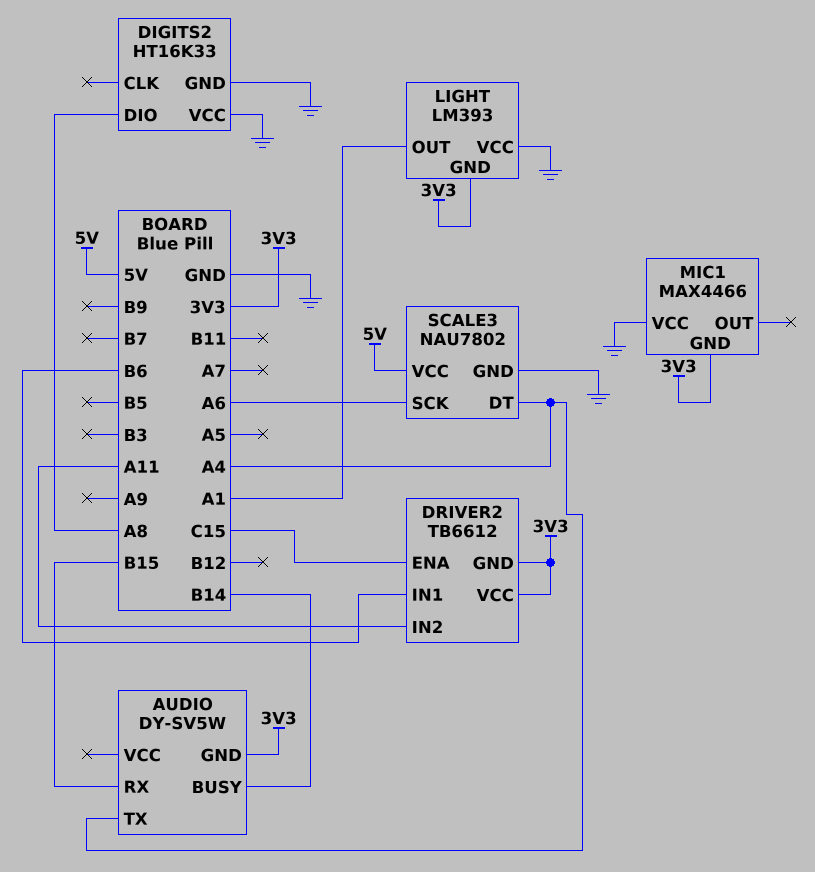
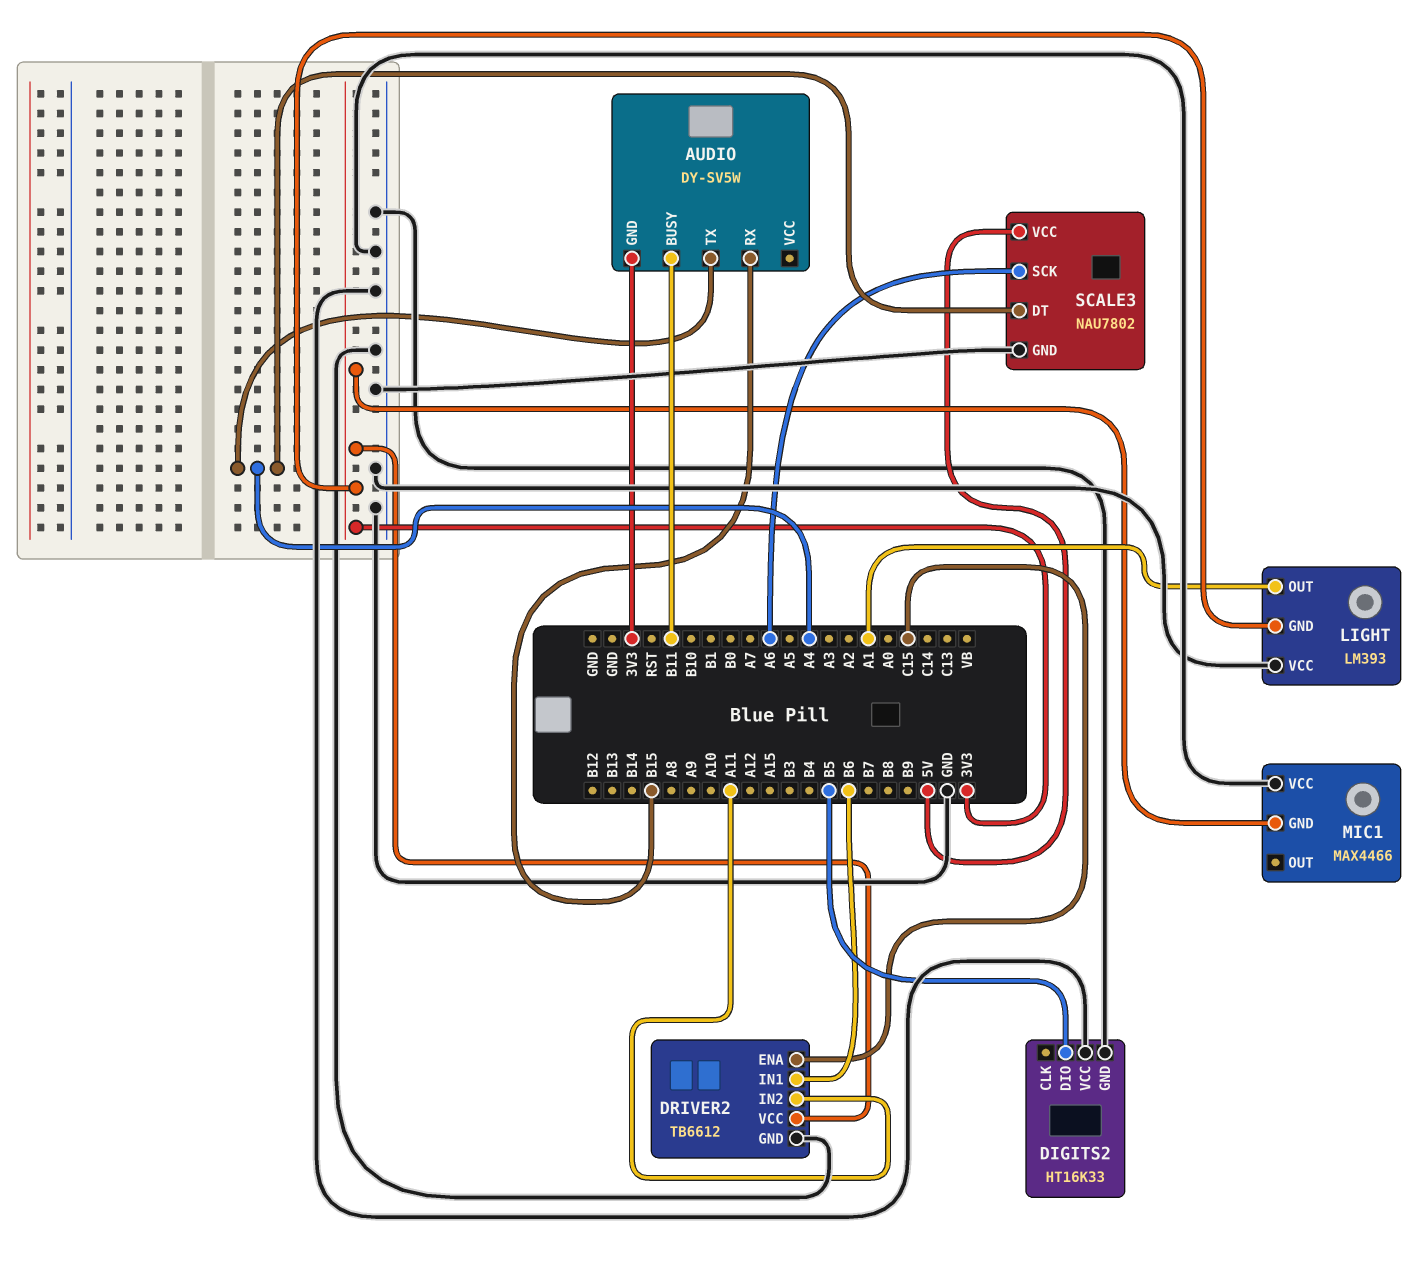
AUDIO pin BUSY: B14 -> B11
DIGITS2 pin DIO: A8 -> B5
DRIVER2 pin GND: 3V3 -> GND

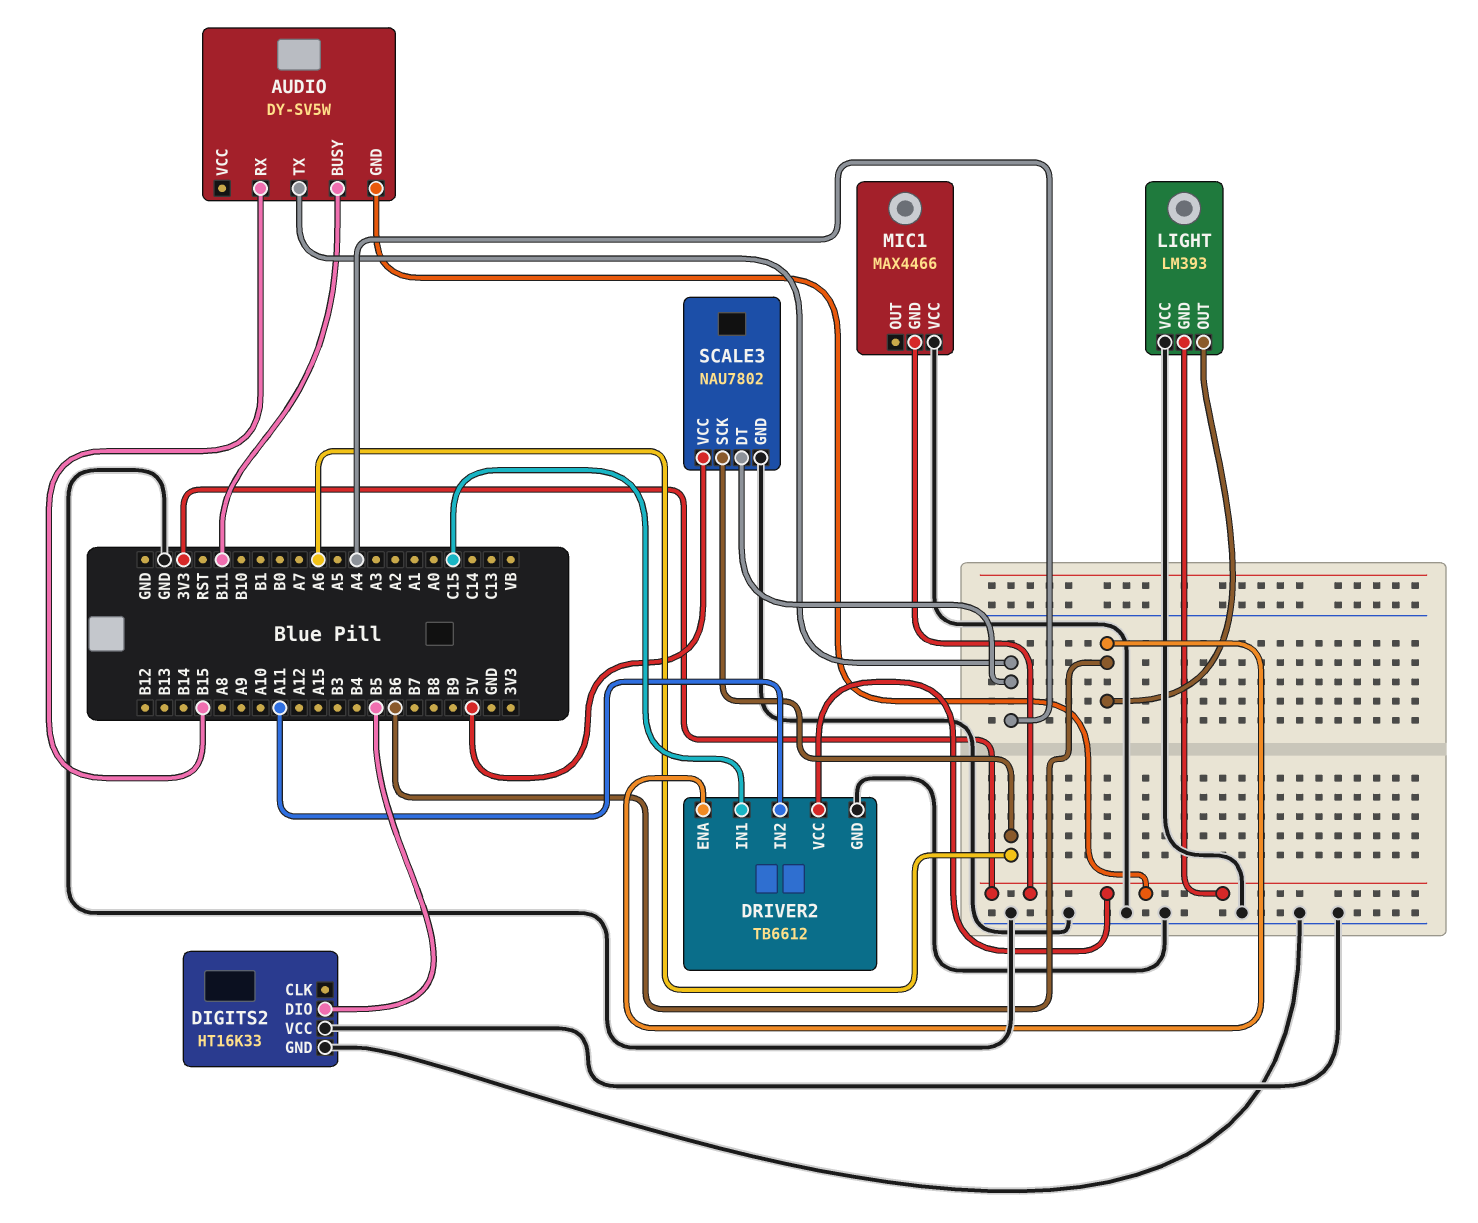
DRIVER2 pin ENA: C15 -> B6
DRIVER2 pin IN1: B6 -> C15
LIGHT pin OUT: A1 -> B6

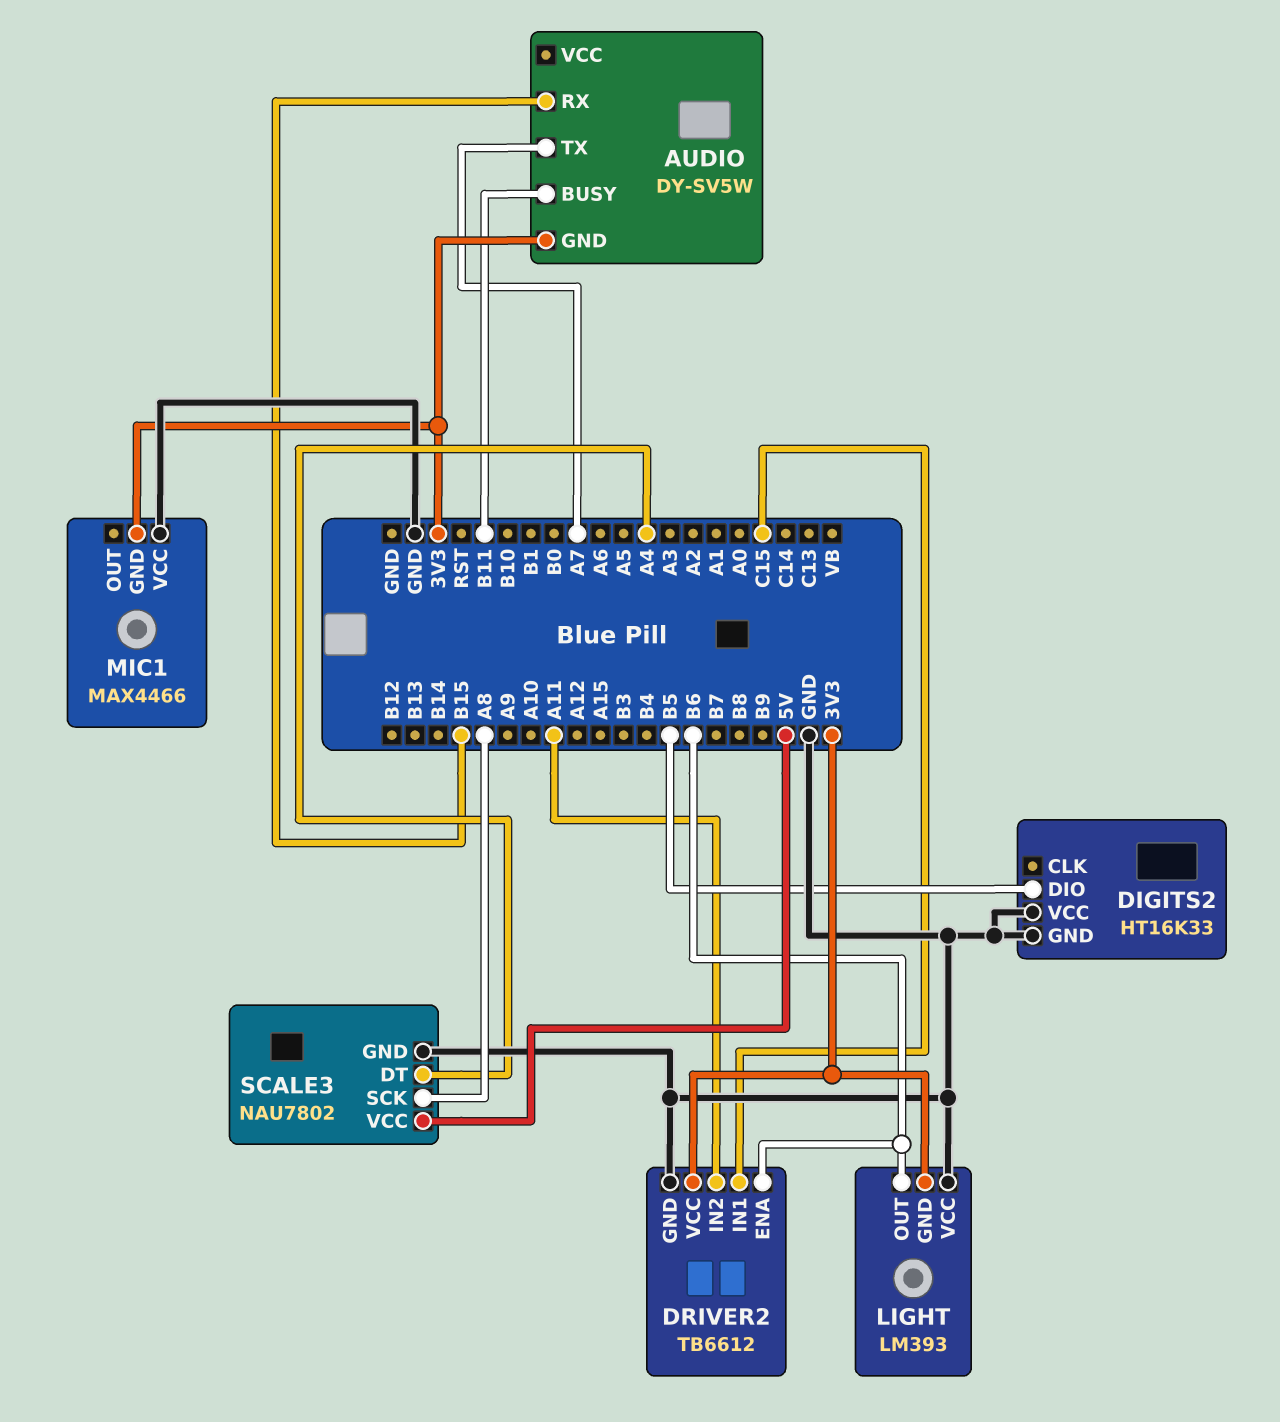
AUDIO pin TX: A4 -> A7
SCALE3 pin SCK: A6 -> A8

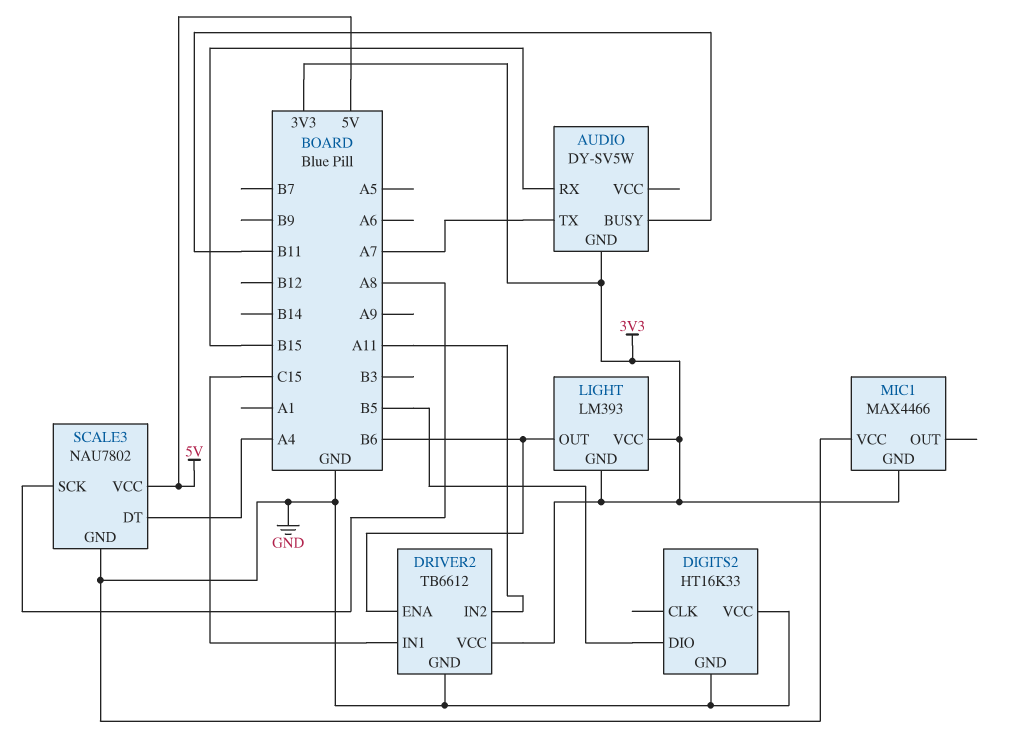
LIGHT pin VCC: GND -> 3V3

